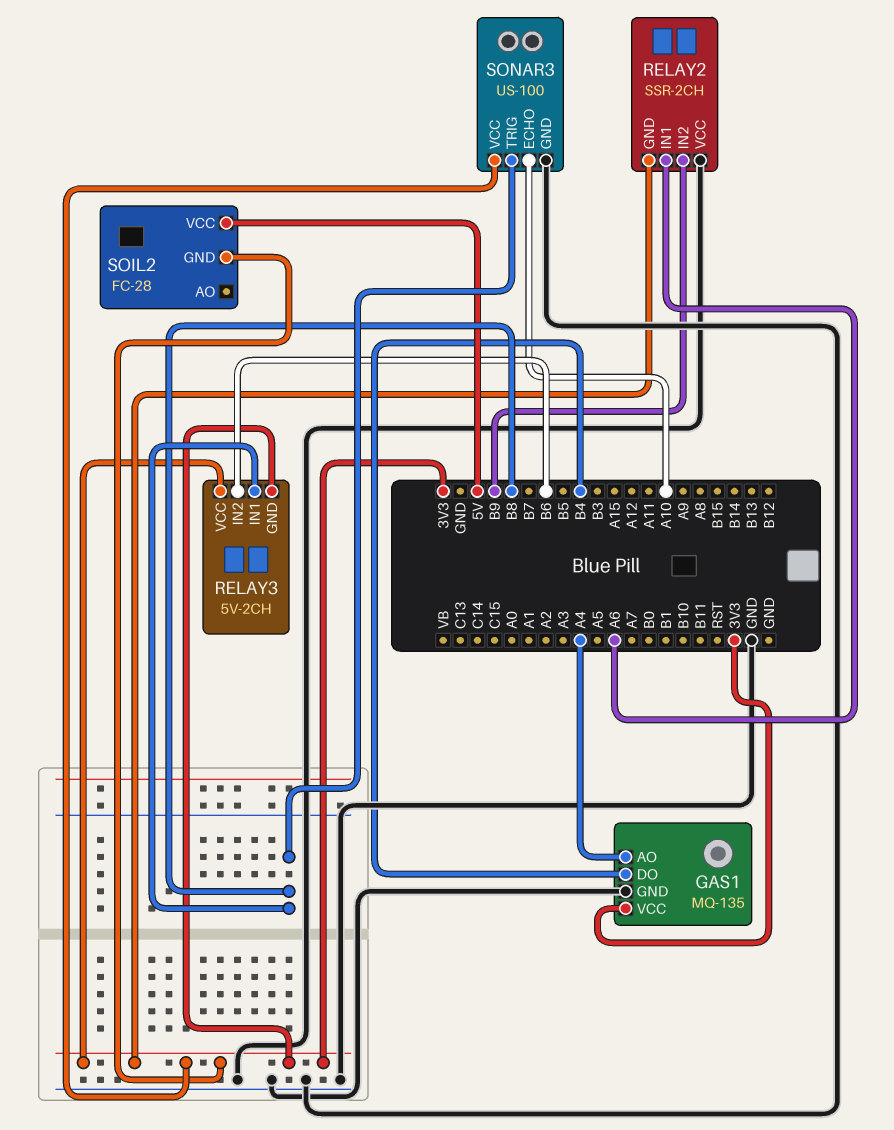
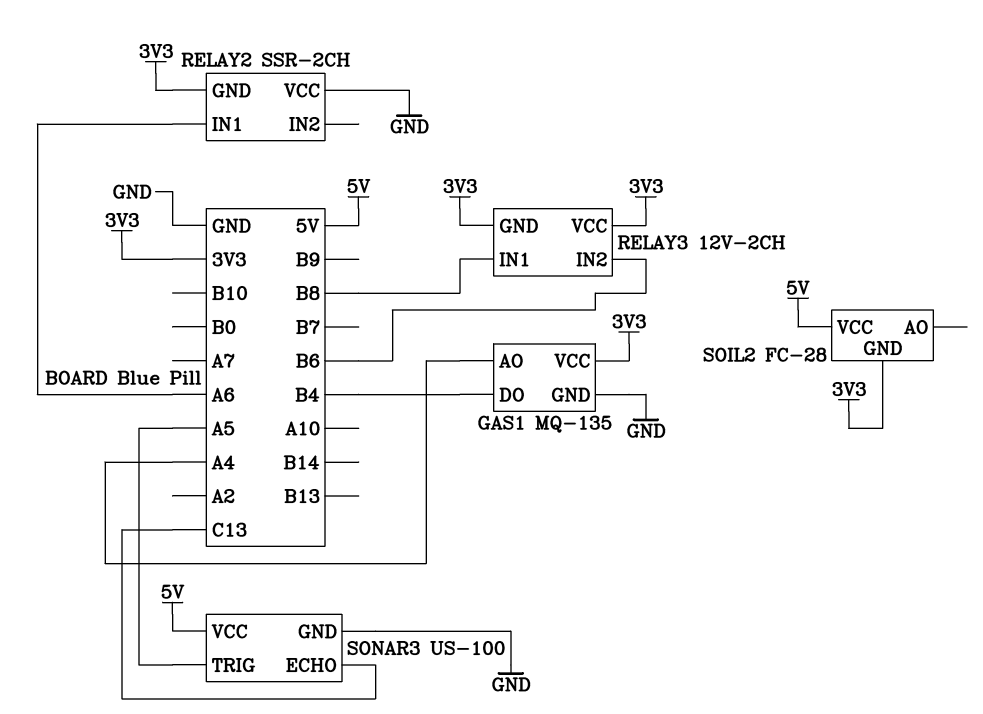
RELAY2 pin IN2: B9 -> none
RELAY3: 5V-2CH -> 12V-2CH
SONAR3 pin ECHO: A10 -> C13
SONAR3 pin TRIG: B8 -> A5
SONAR3 pin VCC: 3V3 -> 5V

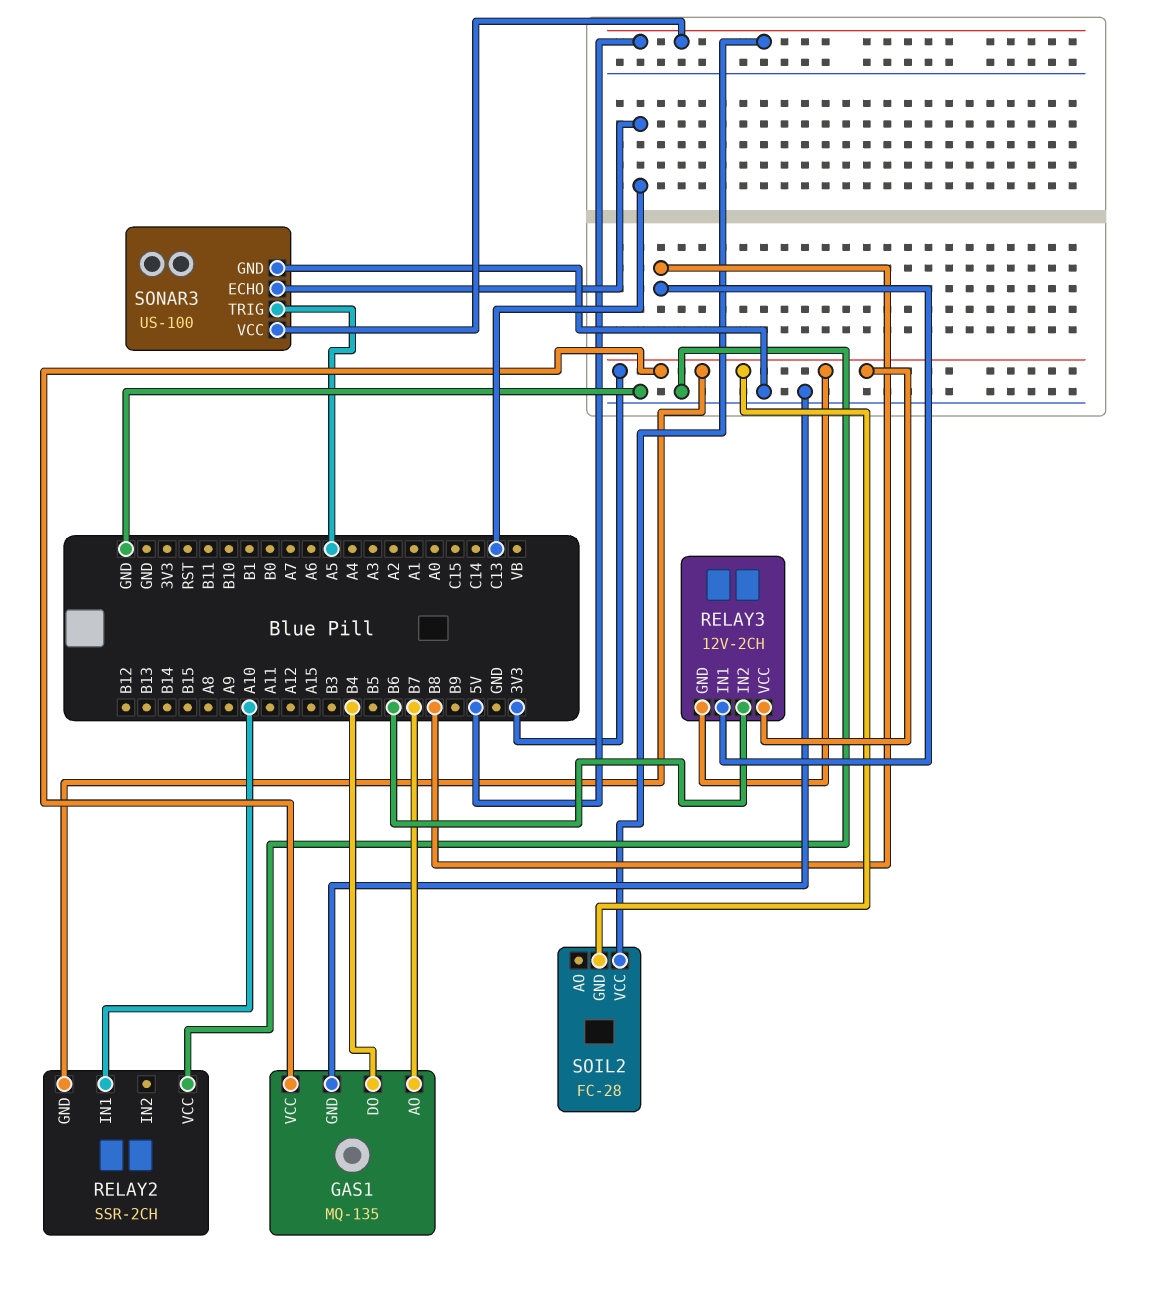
GAS1 pin AO: A4 -> B7
RELAY2 pin IN1: A6 -> A10

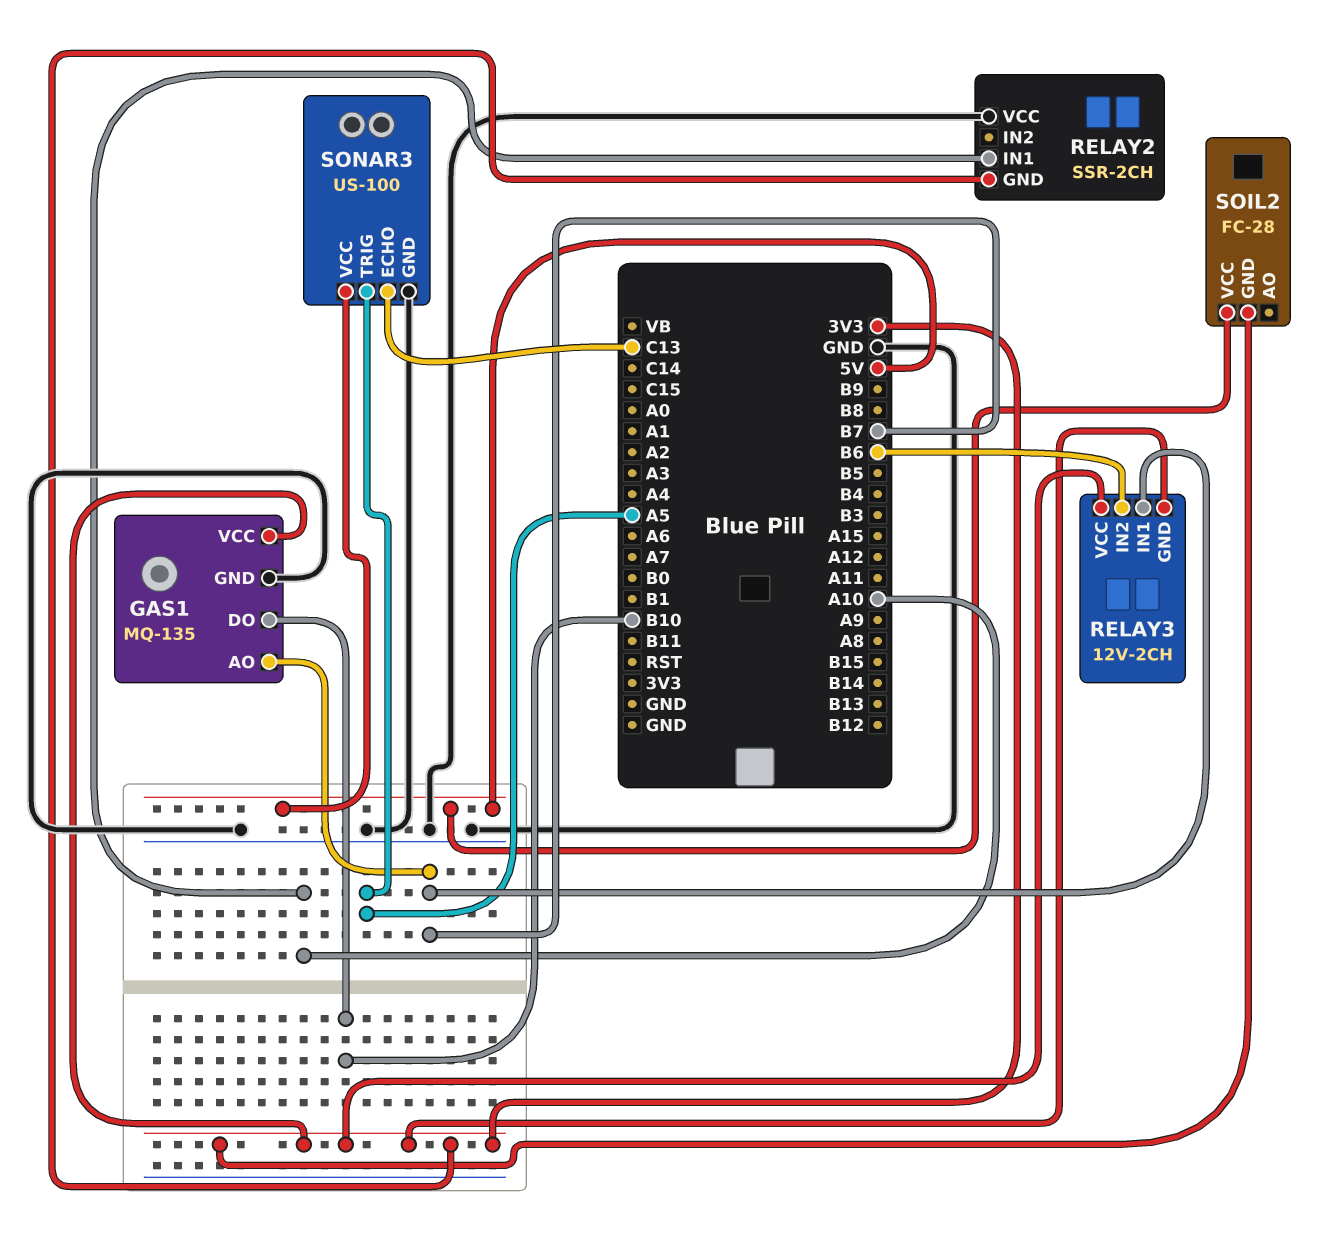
GAS1 pin DO: B4 -> B10
RELAY3 pin IN1: B8 -> B7

